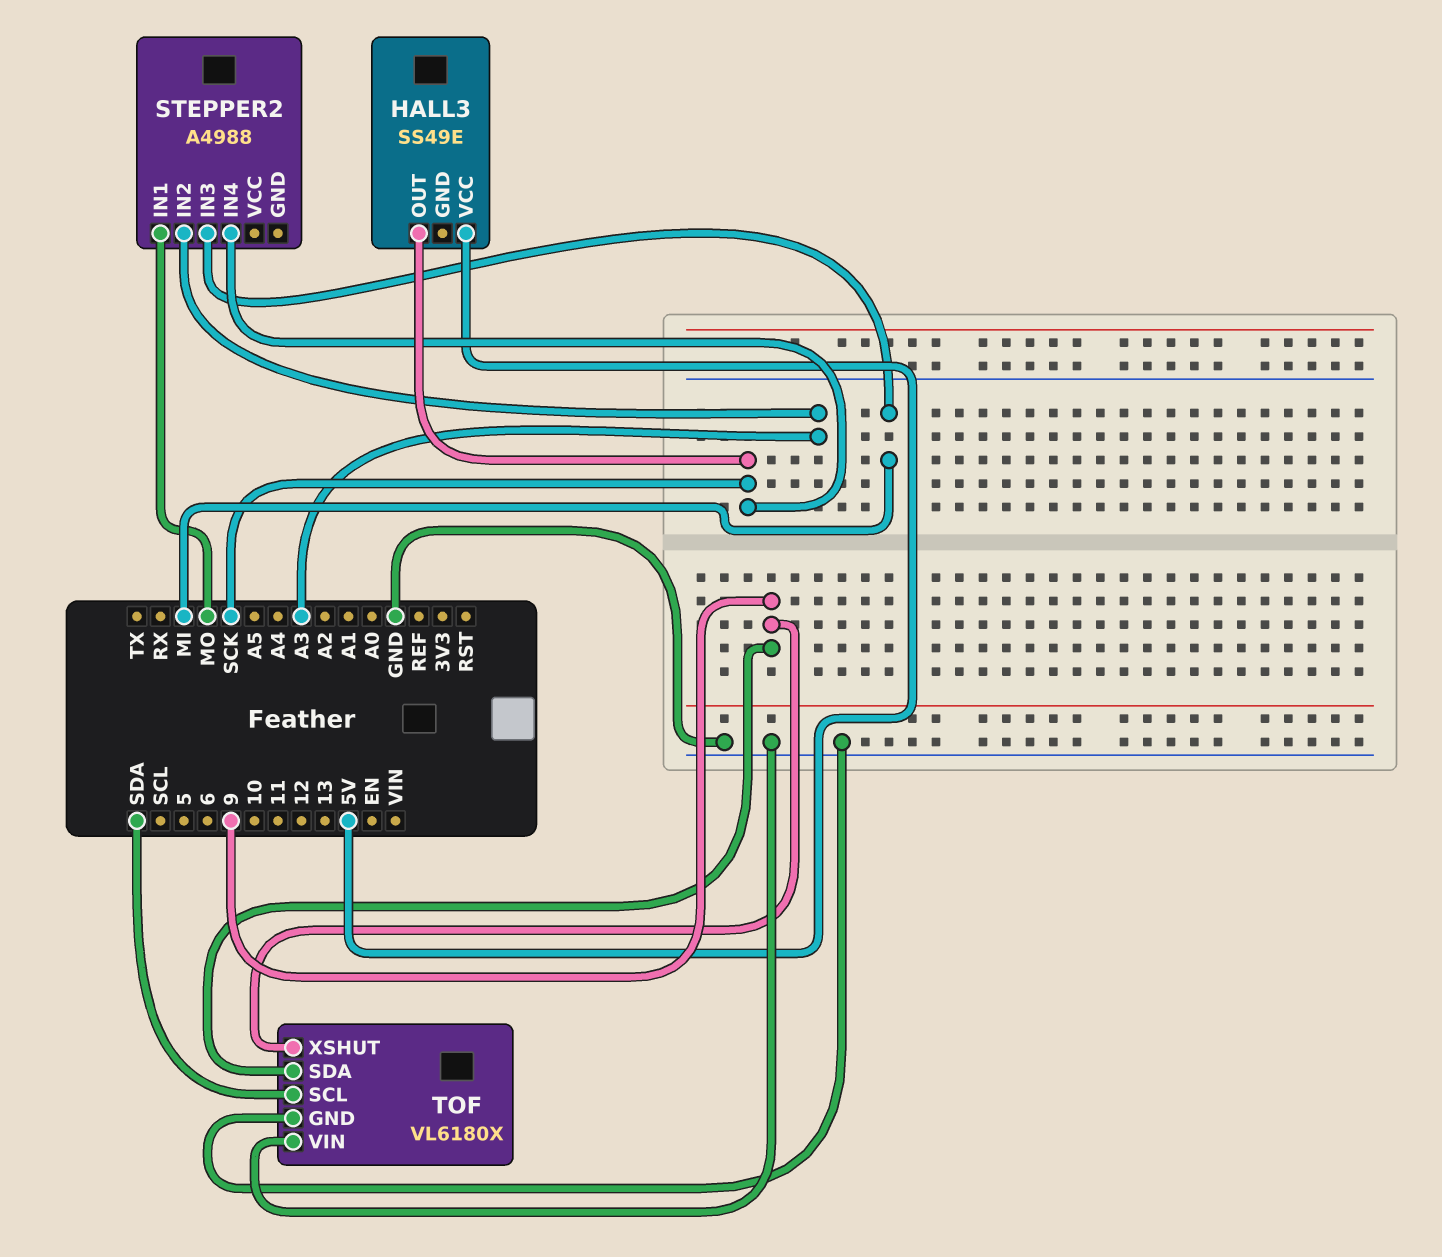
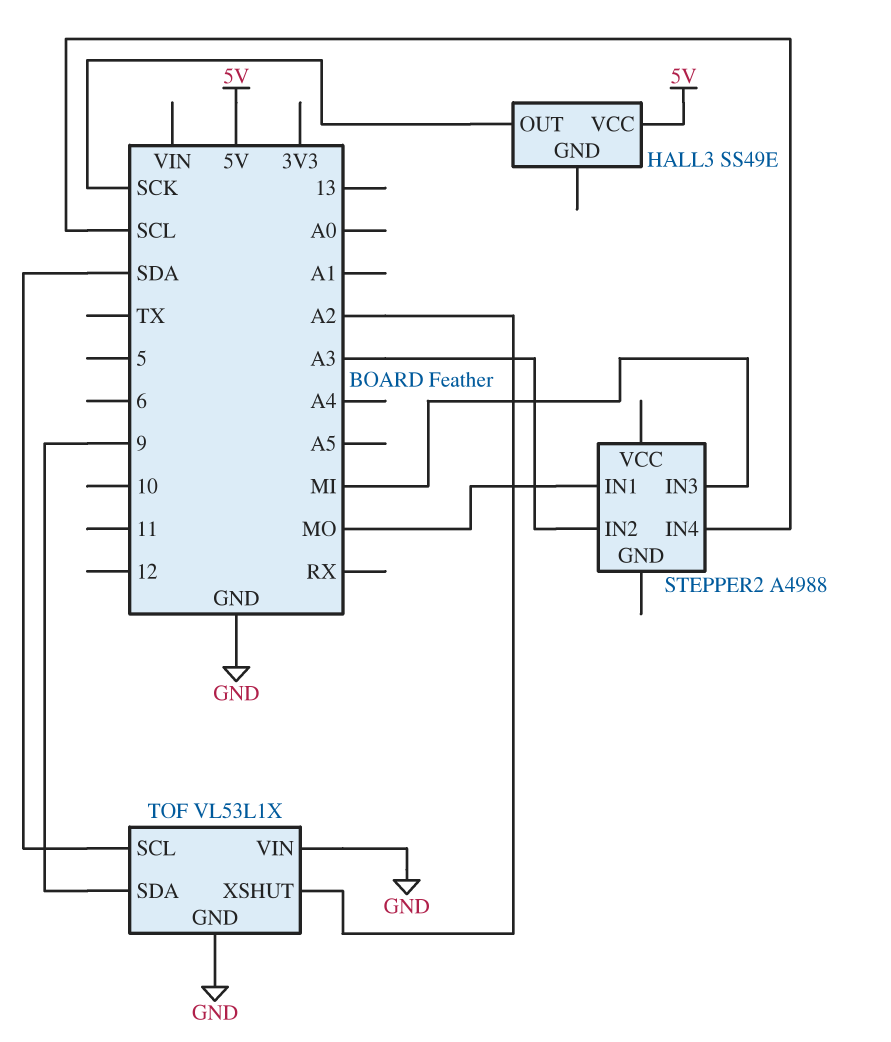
STEPPER2 pin IN4: SCK -> SCL
TOF: VL6180X -> VL53L1X
TOF pin XSHUT: 9 -> A2

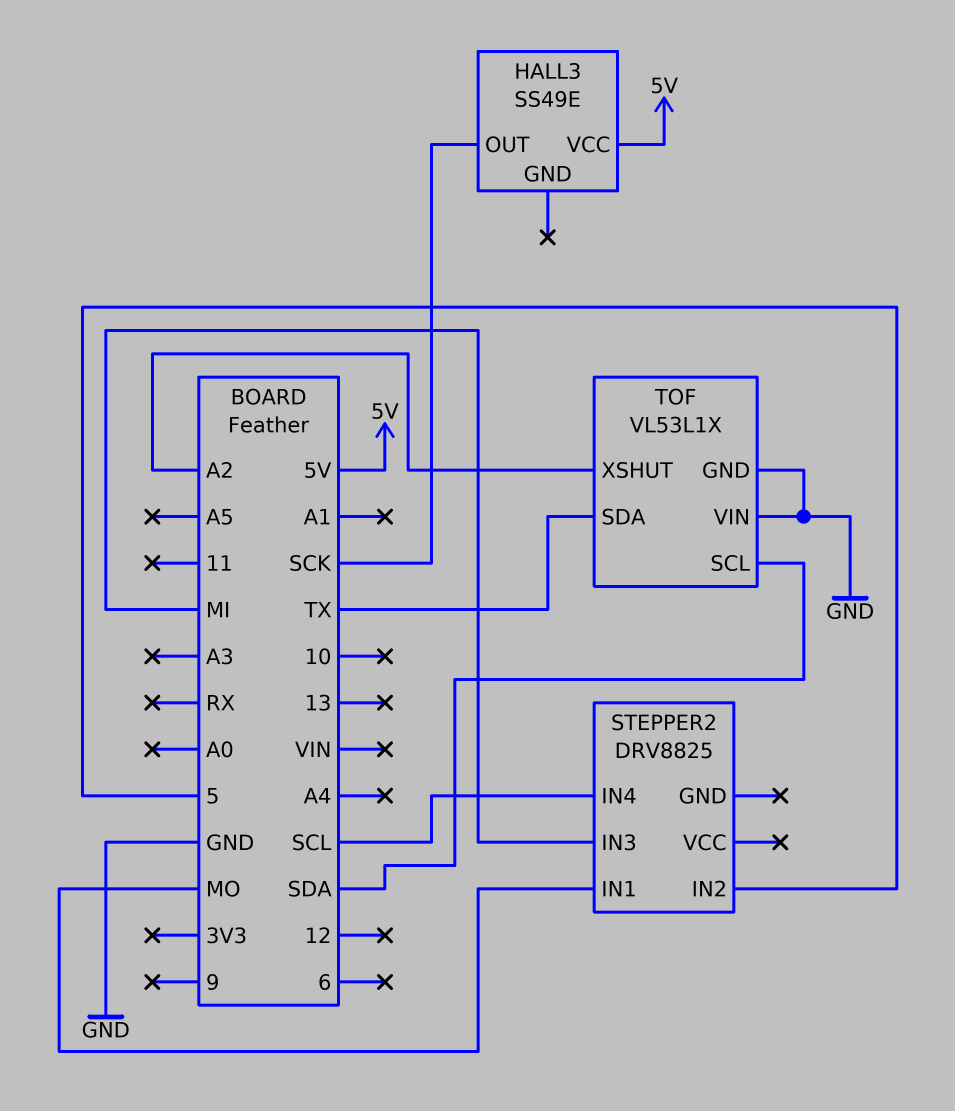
STEPPER2: A4988 -> DRV8825
STEPPER2 pin IN2: A3 -> 5
TOF pin SDA: 9 -> TX

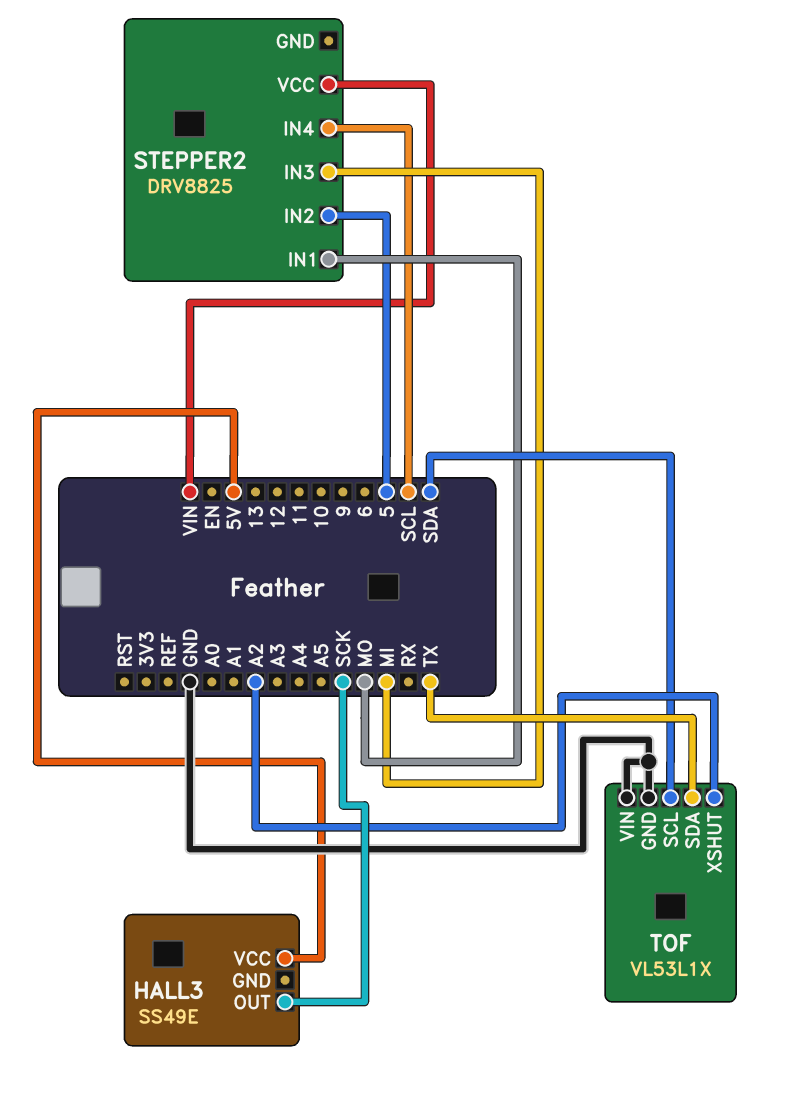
STEPPER2 pin VCC: none -> VIN

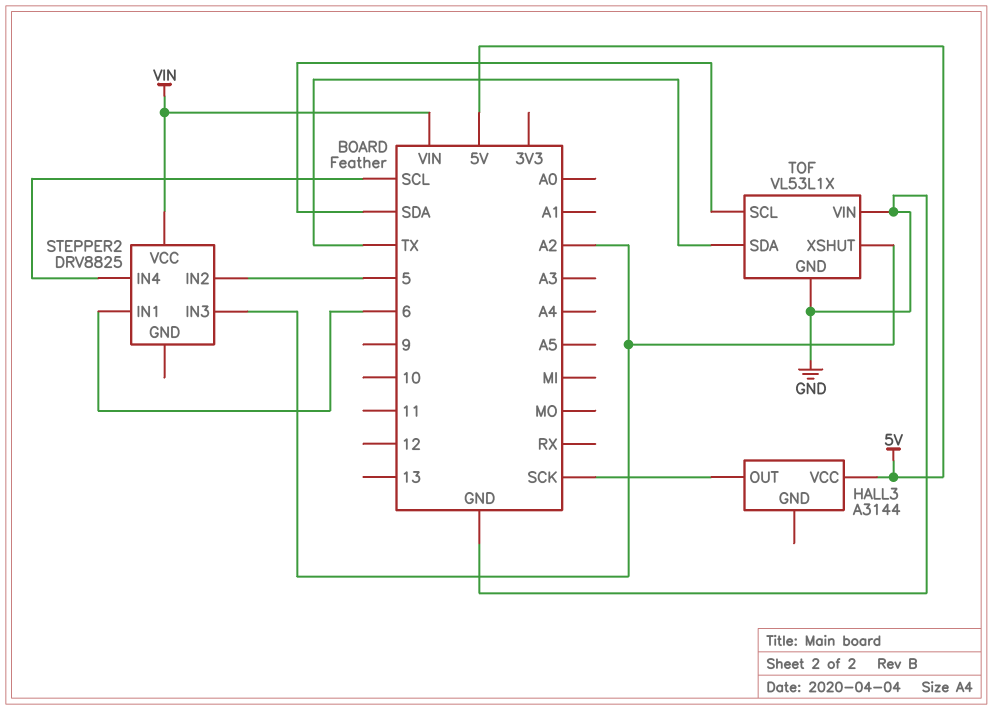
HALL3: SS49E -> A3144
STEPPER2 pin IN1: MO -> 6
STEPPER2 pin IN3: MI -> A2

